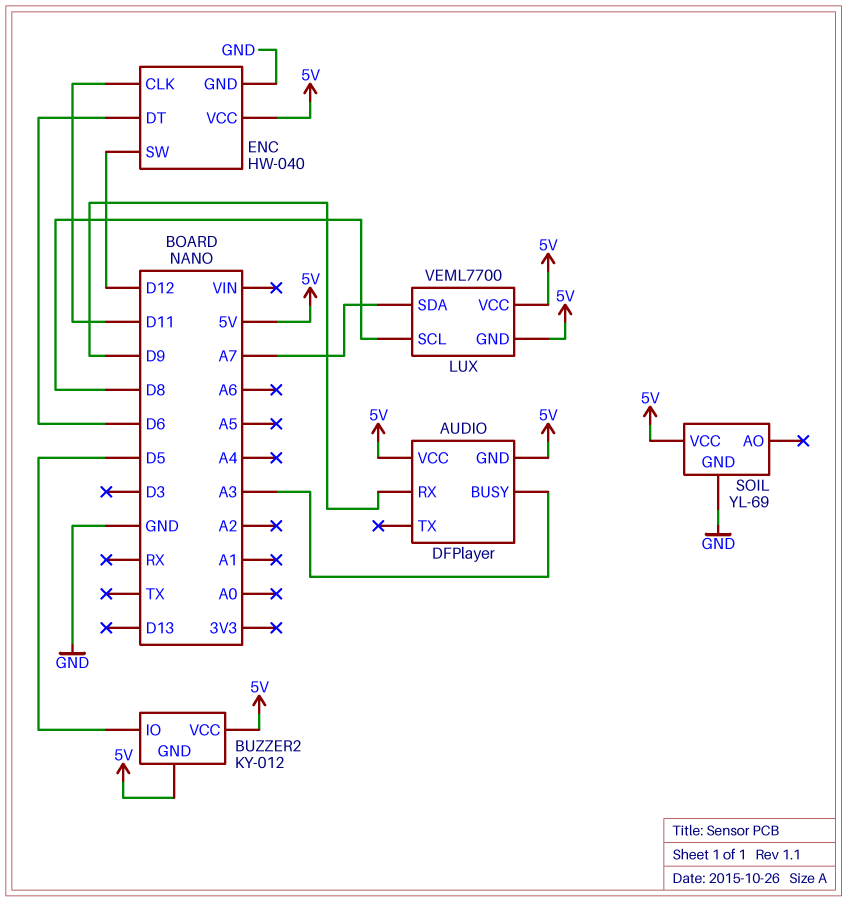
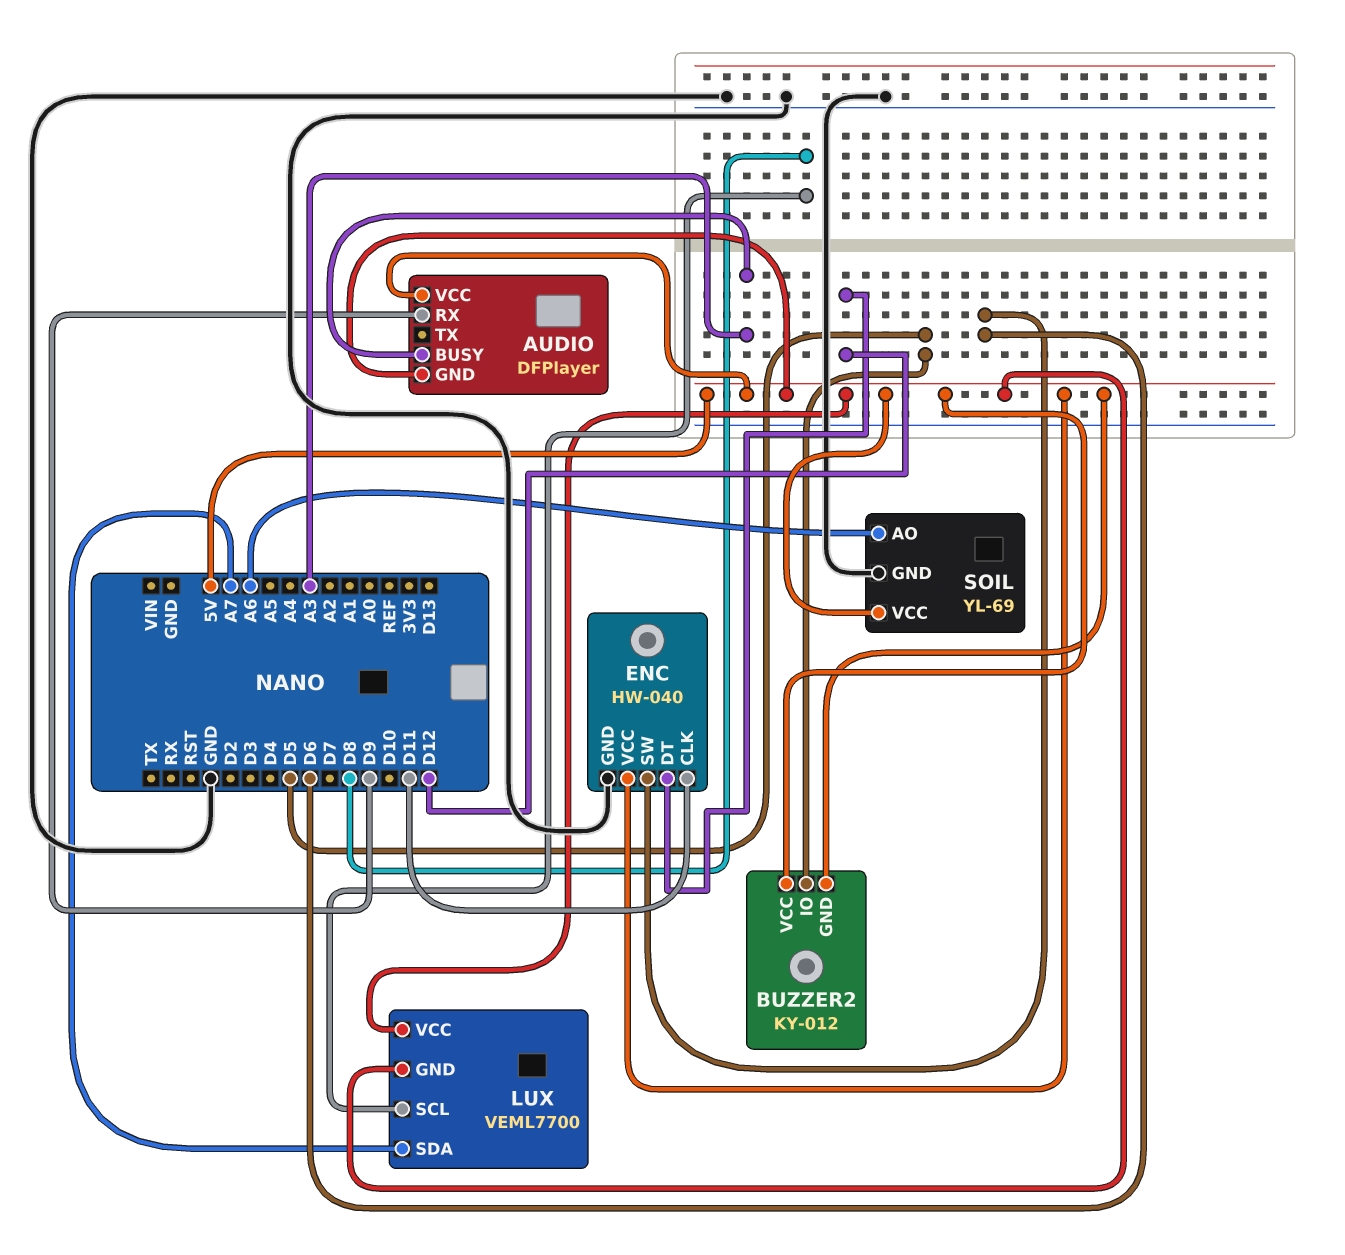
ENC pin DT: D6 -> D12
ENC pin SW: D12 -> D6
SOIL pin AO: none -> A6

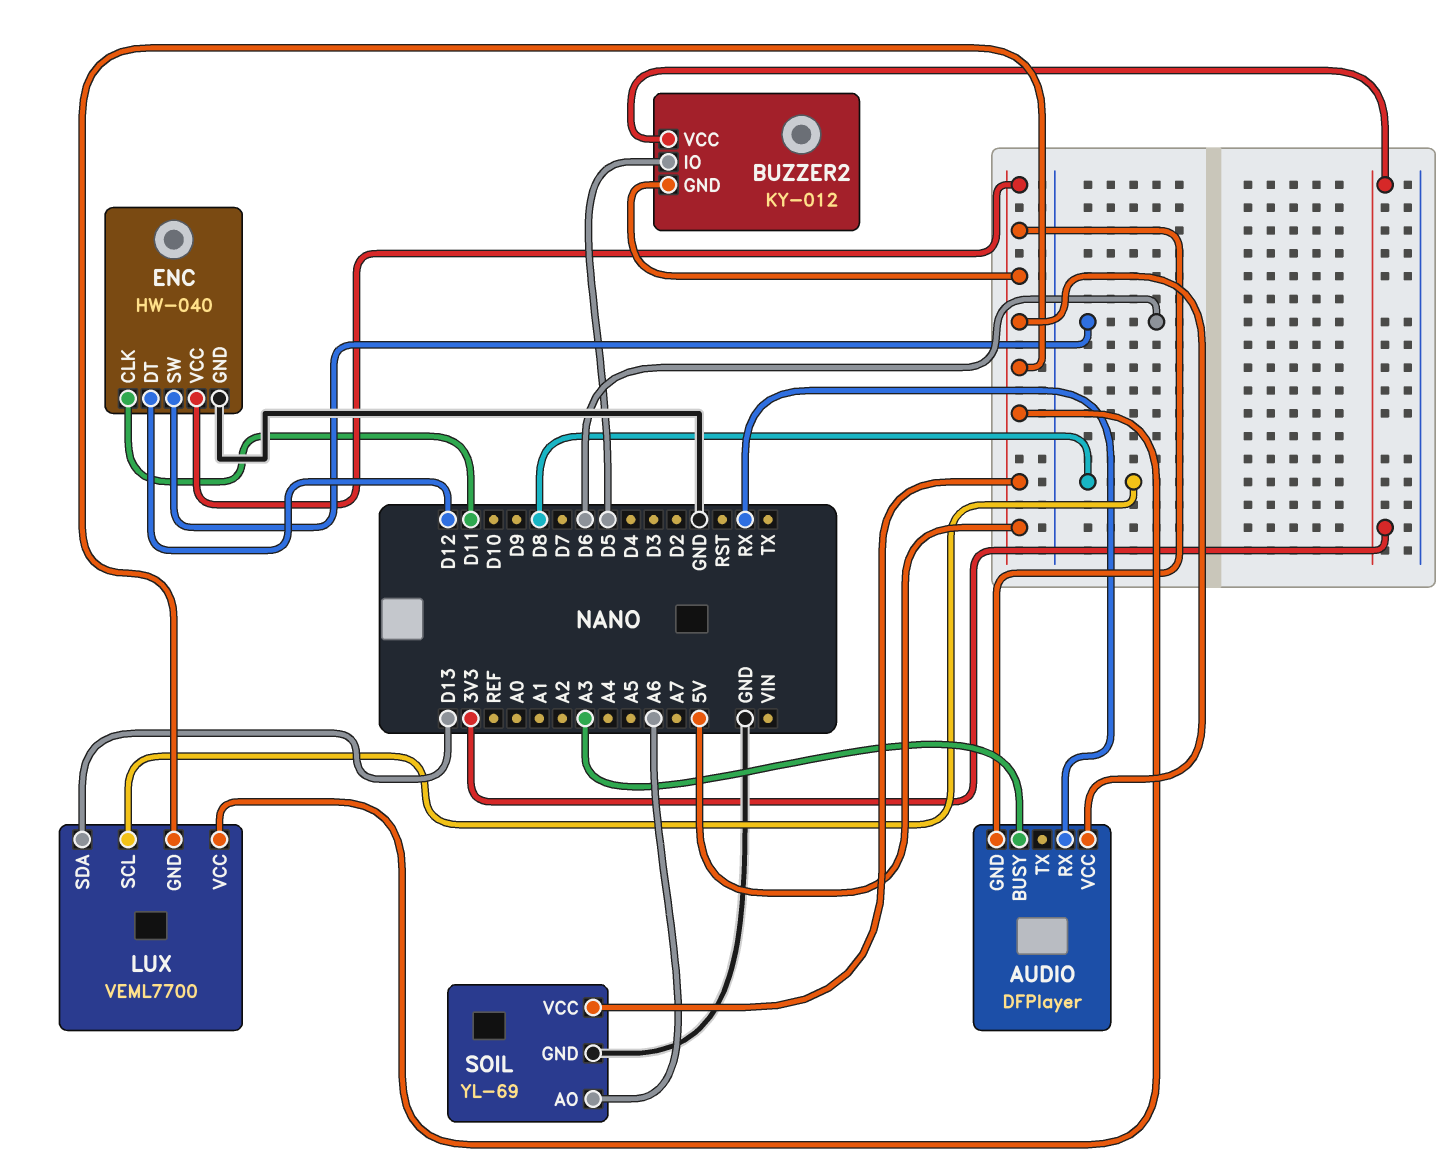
AUDIO pin RX: D9 -> RX
BUZZER2 pin VCC: 5V -> 3V3
LUX pin SDA: A7 -> D13

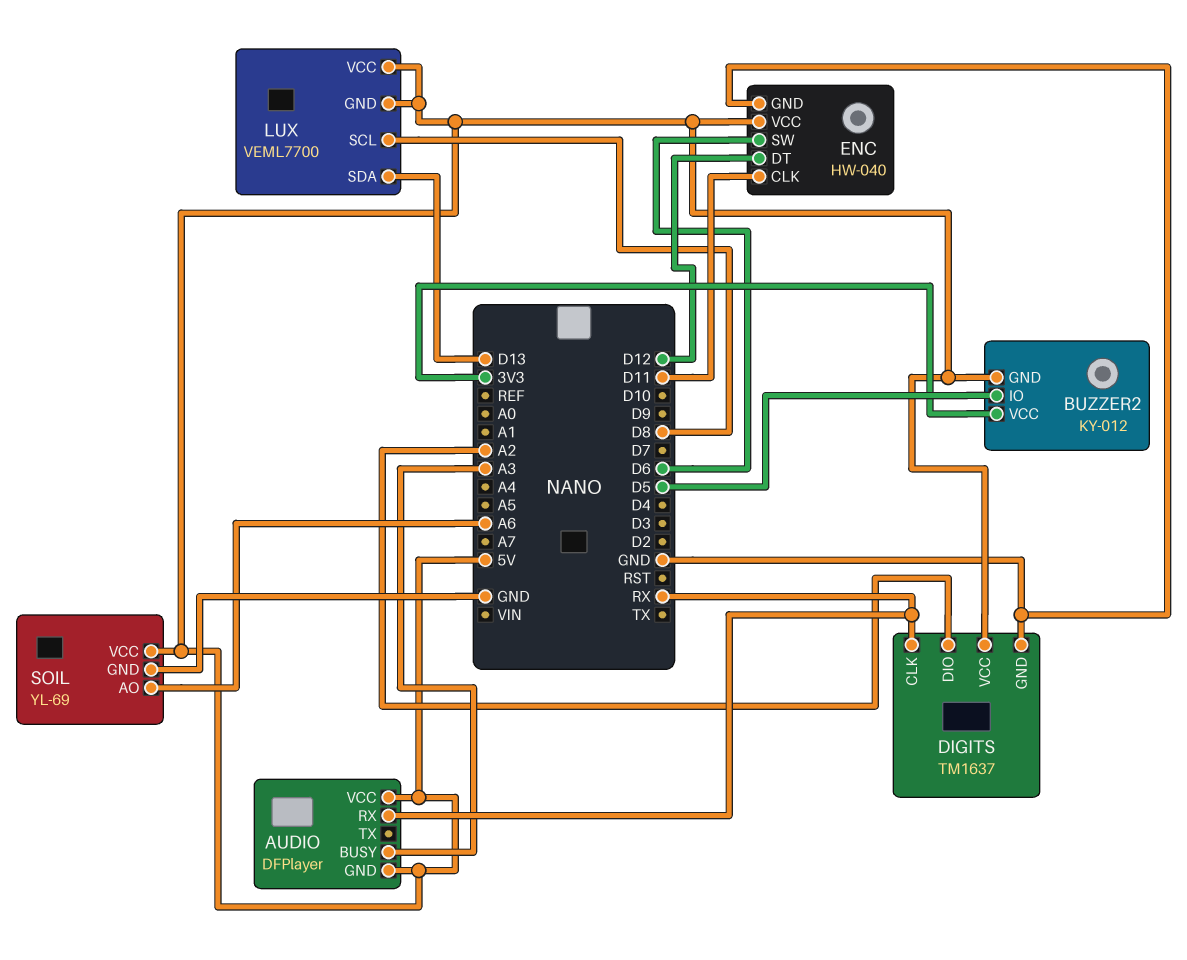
DIGITS: none -> TM1637
DIGITS pin CLK: none -> RX
DIGITS pin DIO: none -> A2
DIGITS pin GND: none -> GND
DIGITS pin VCC: none -> 5V

